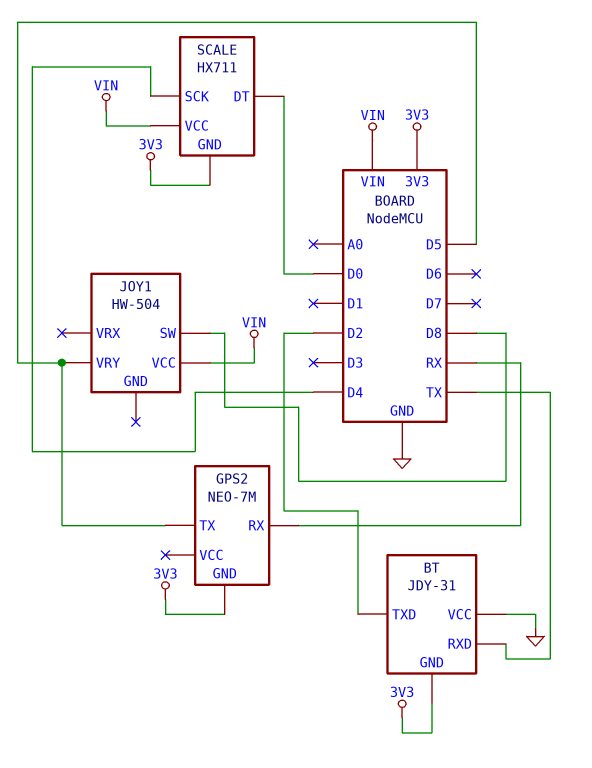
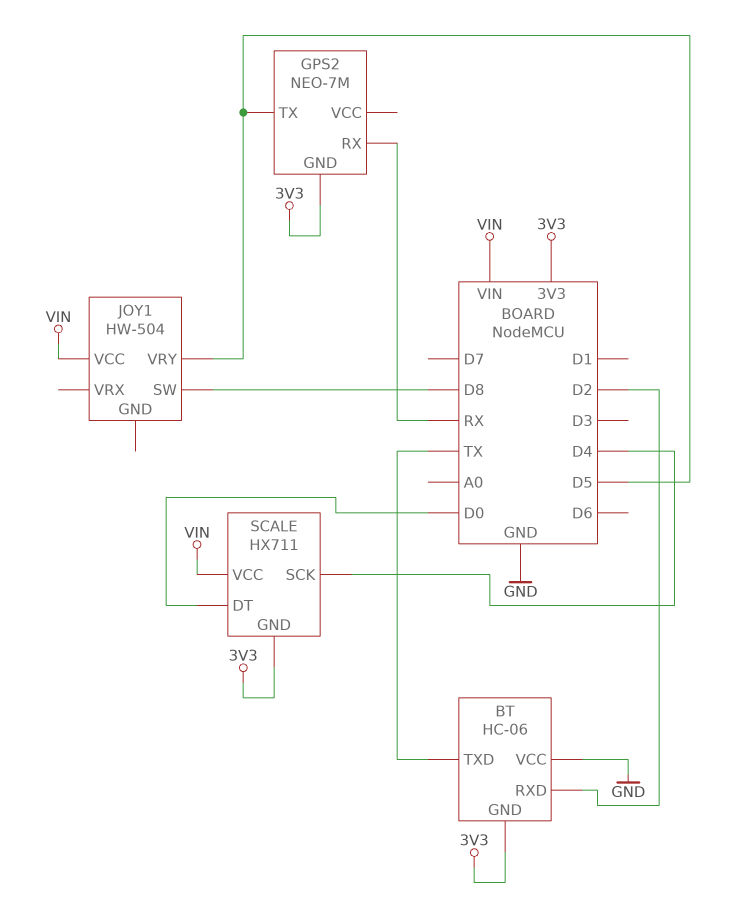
BT: JDY-31 -> HC-06
BT pin RXD: TX -> D2
BT pin TXD: D2 -> TX

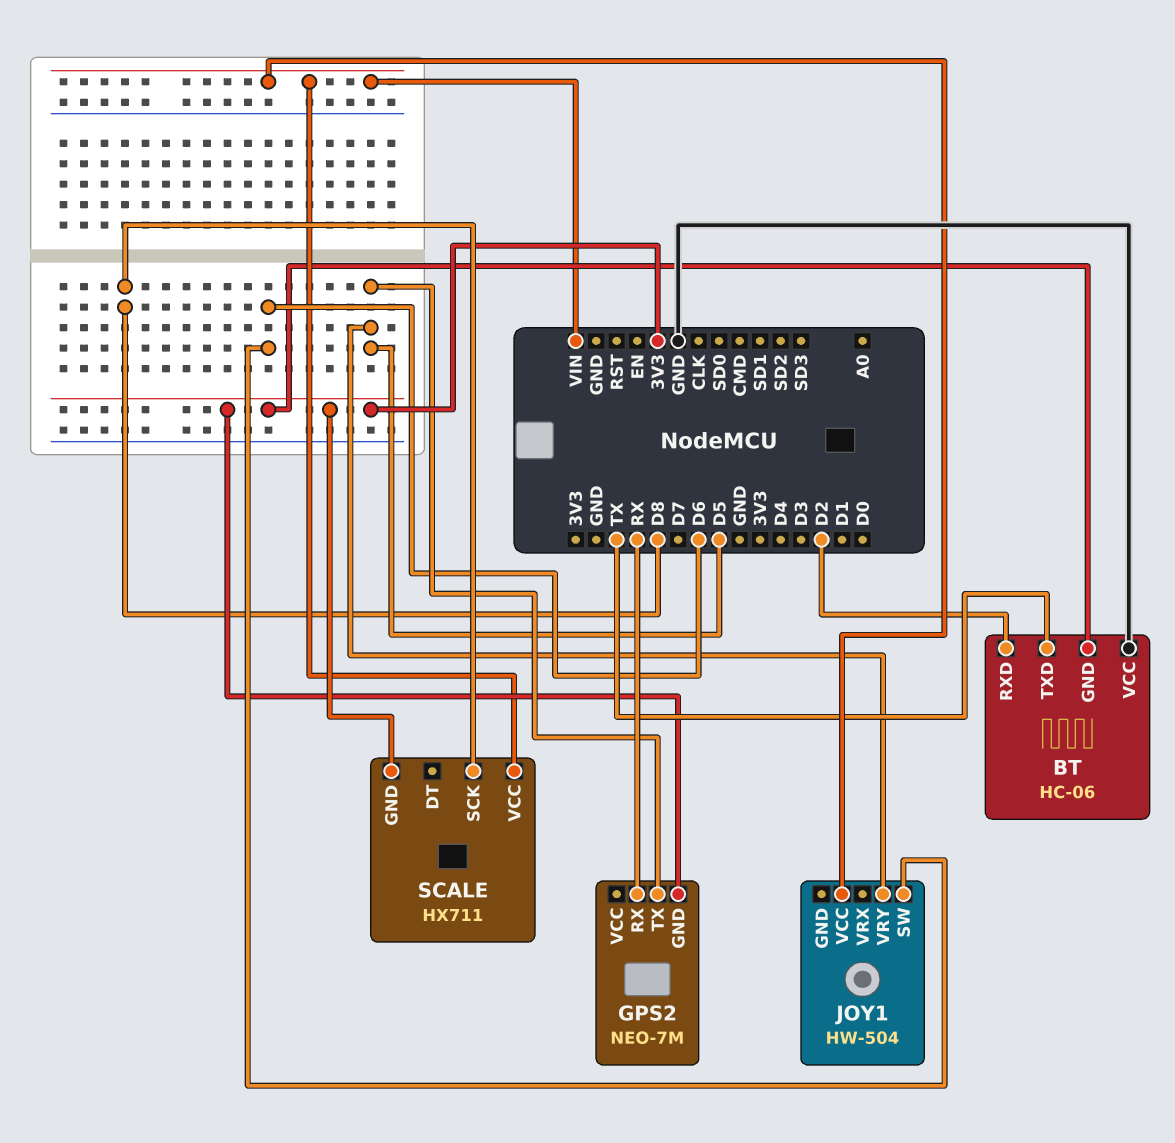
JOY1 pin SW: D8 -> D6
SCALE pin DT: D0 -> none
SCALE pin SCK: D4 -> D8

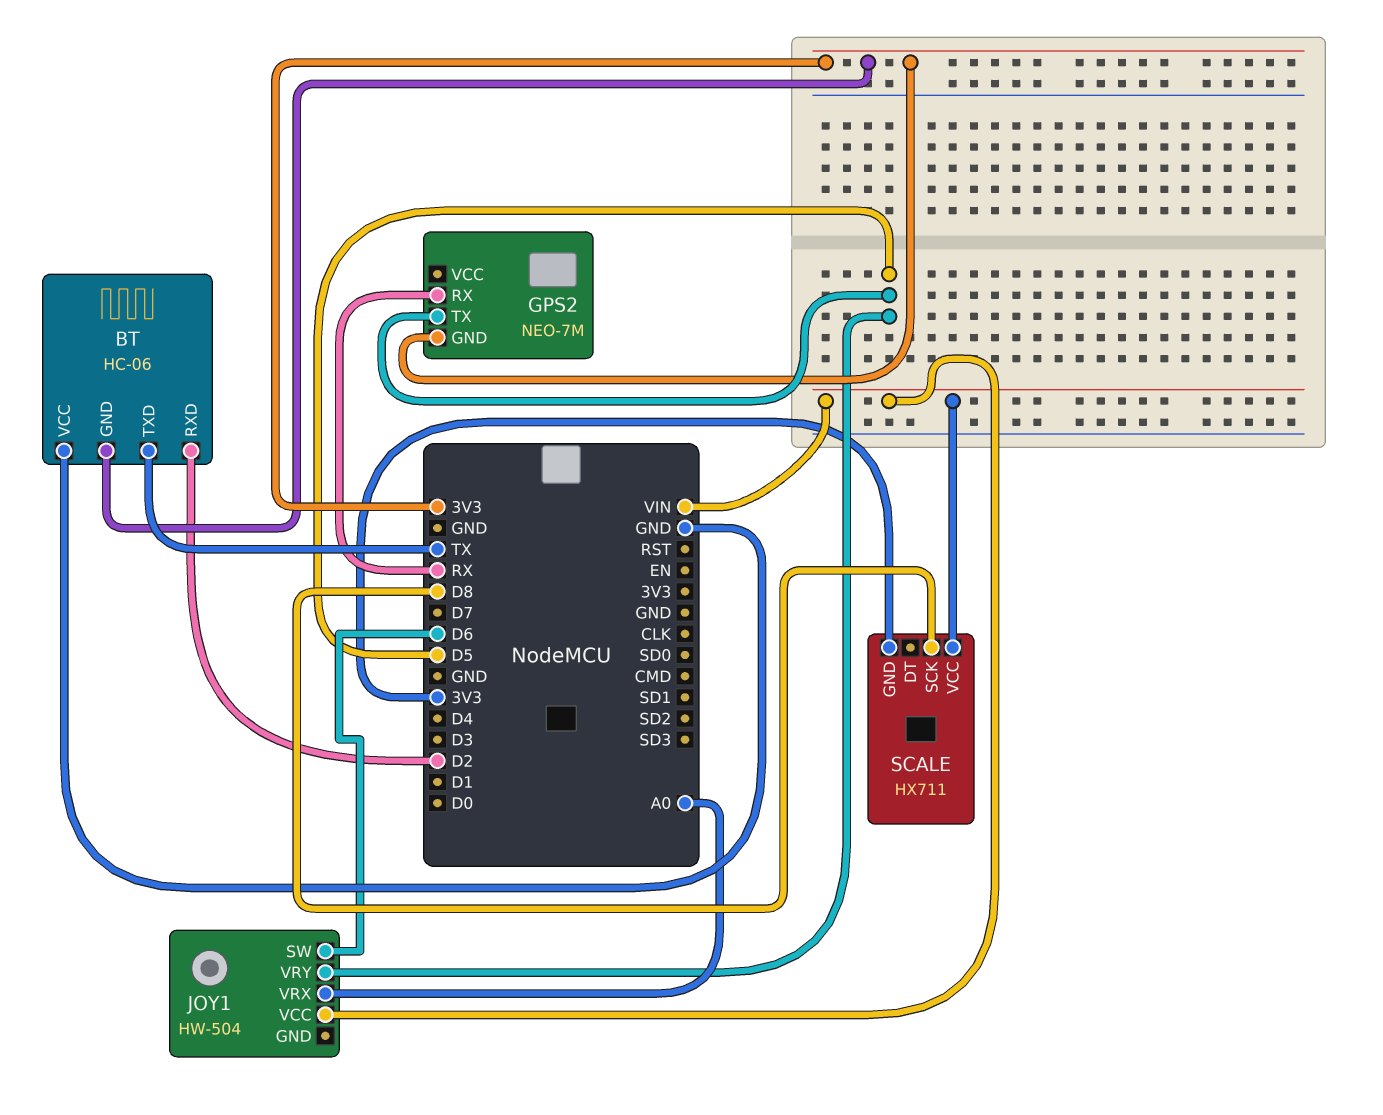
JOY1 pin VRX: none -> A0

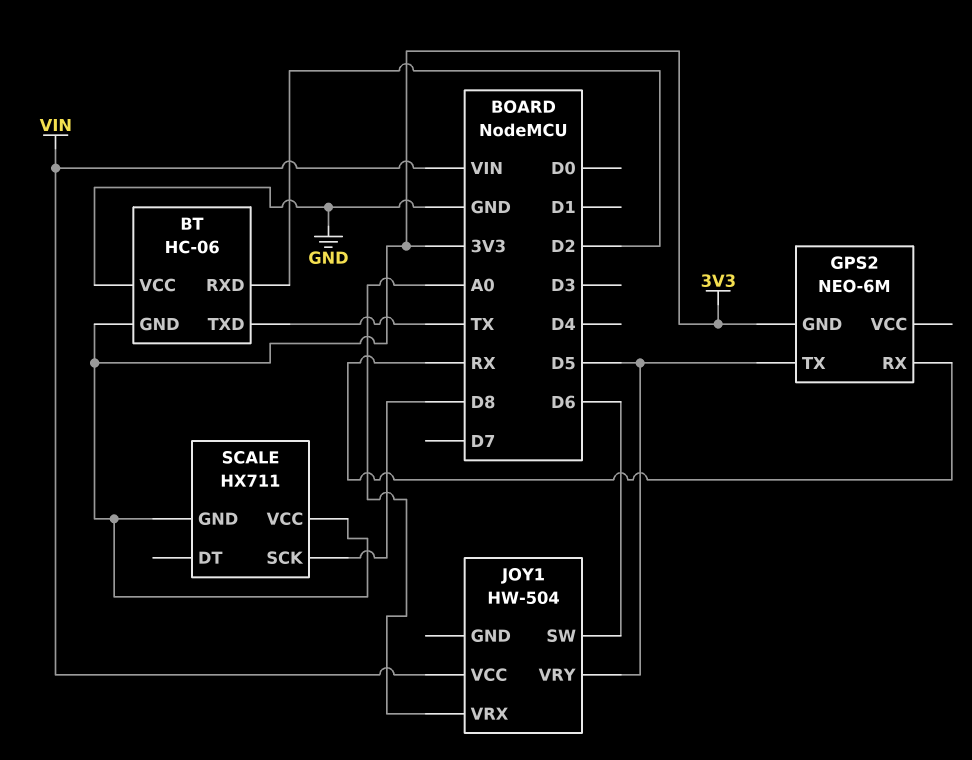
GPS2: NEO-7M -> NEO-6M
SCALE pin VCC: VIN -> 3V3

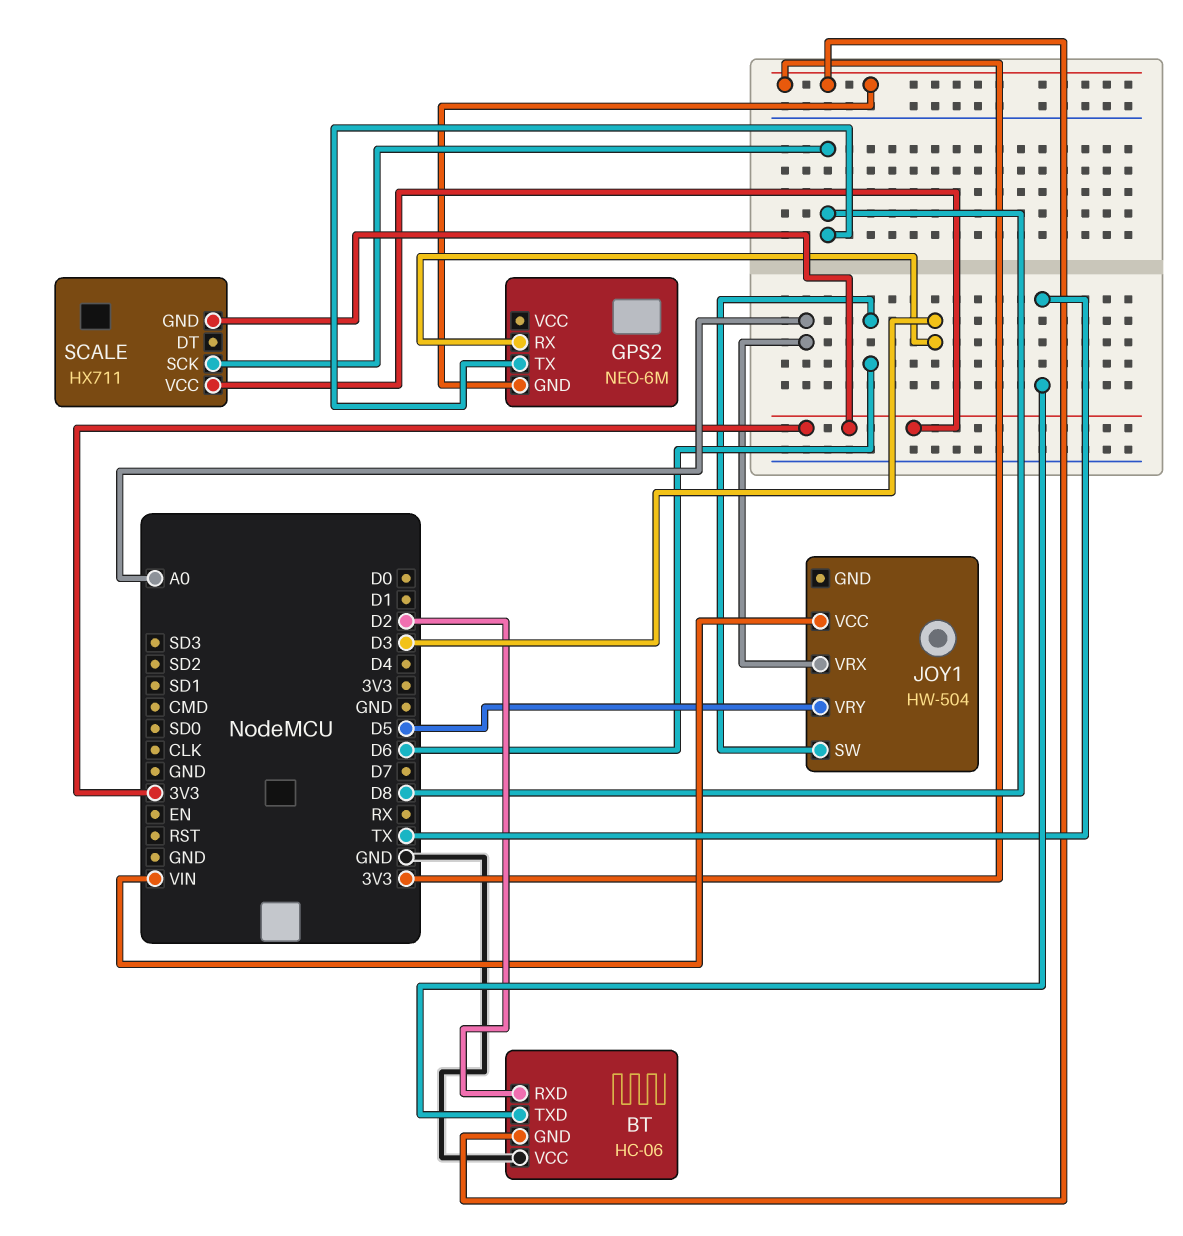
GPS2 pin RX: RX -> D3
GPS2 pin TX: D5 -> D8

